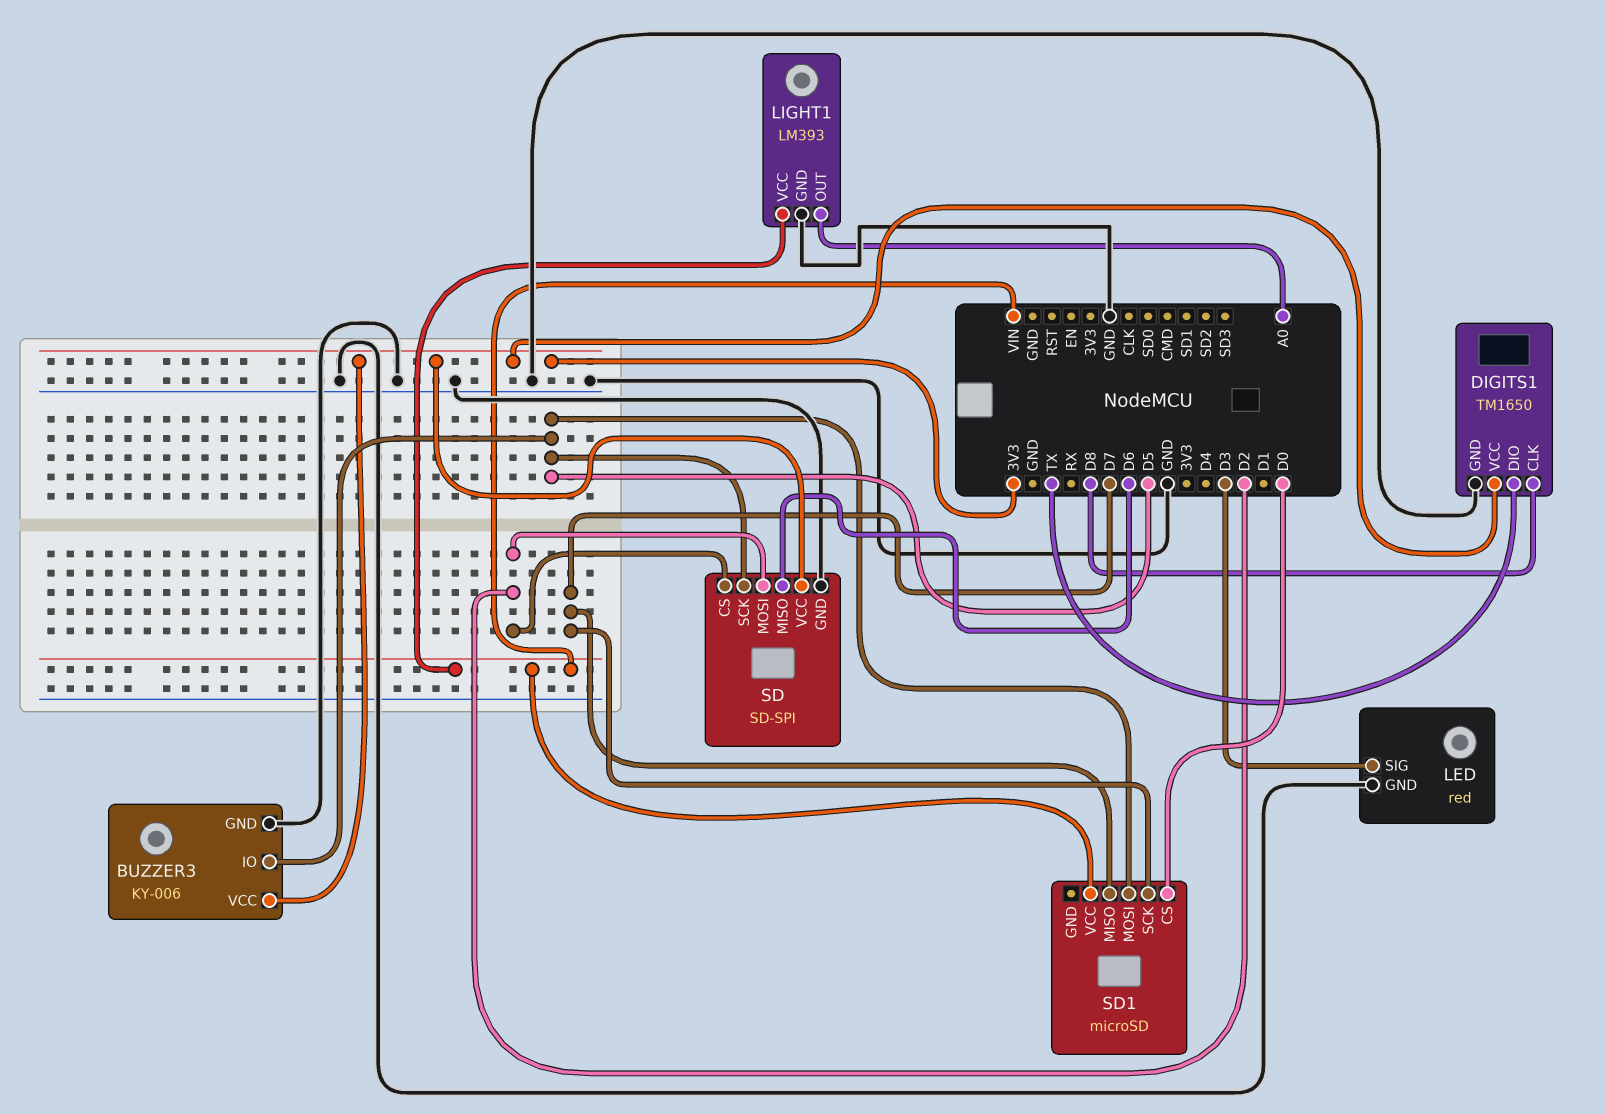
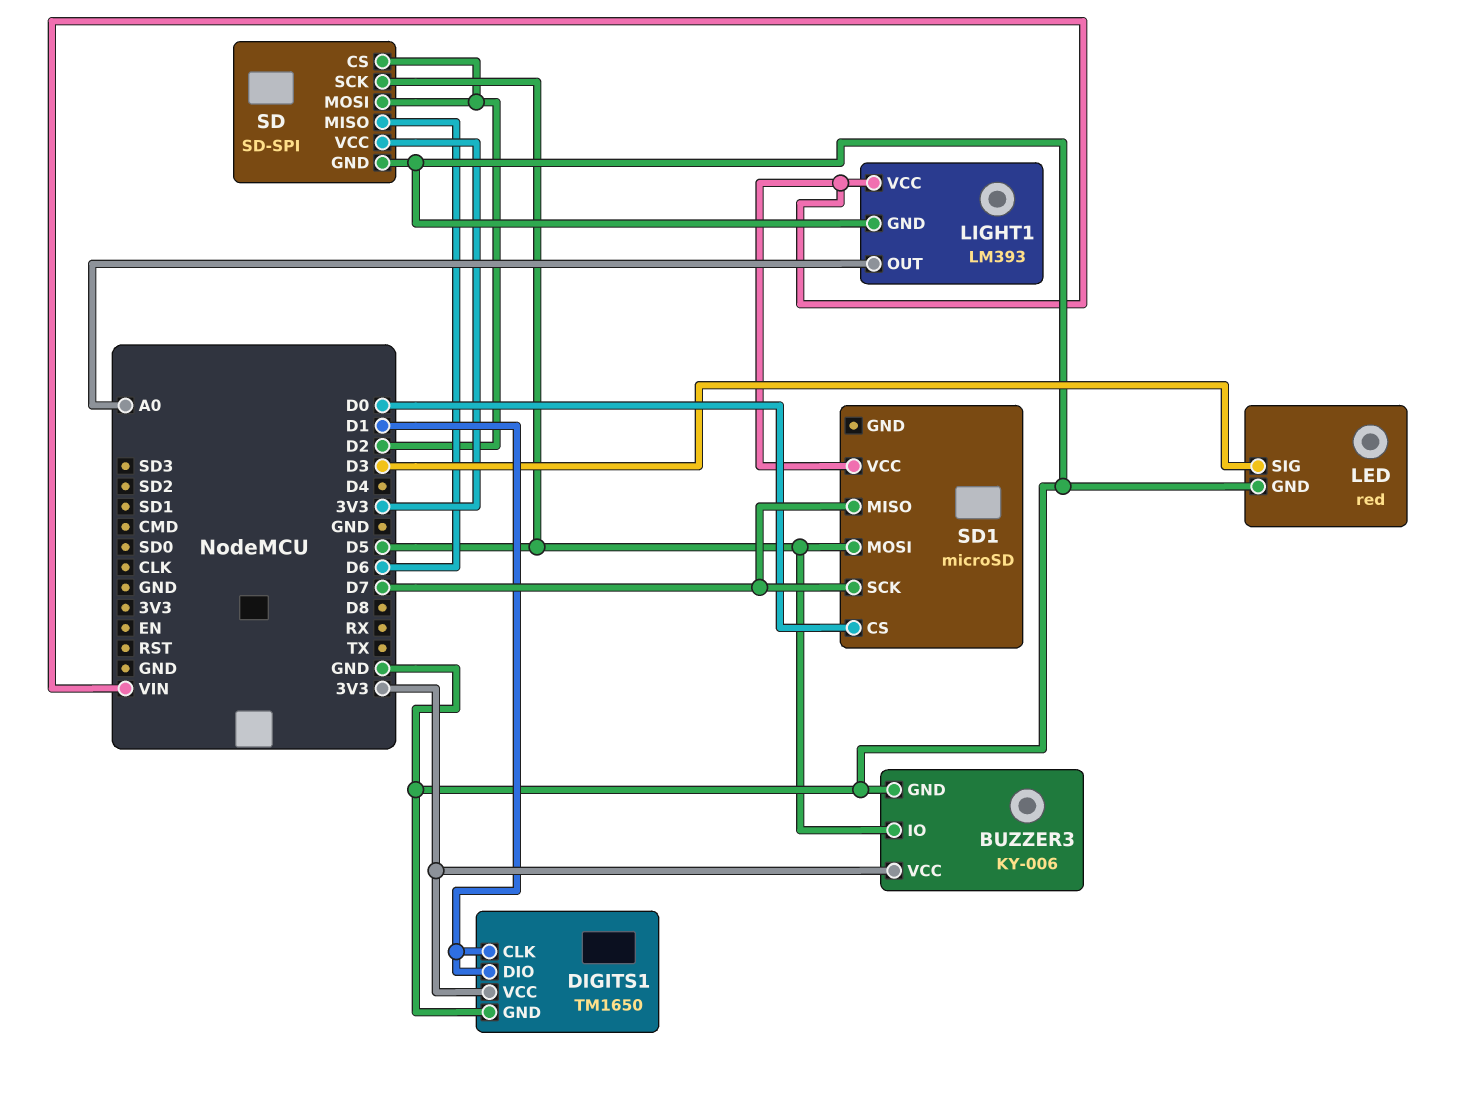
DIGITS1 pin CLK: D8 -> D1
DIGITS1 pin DIO: TX -> D1

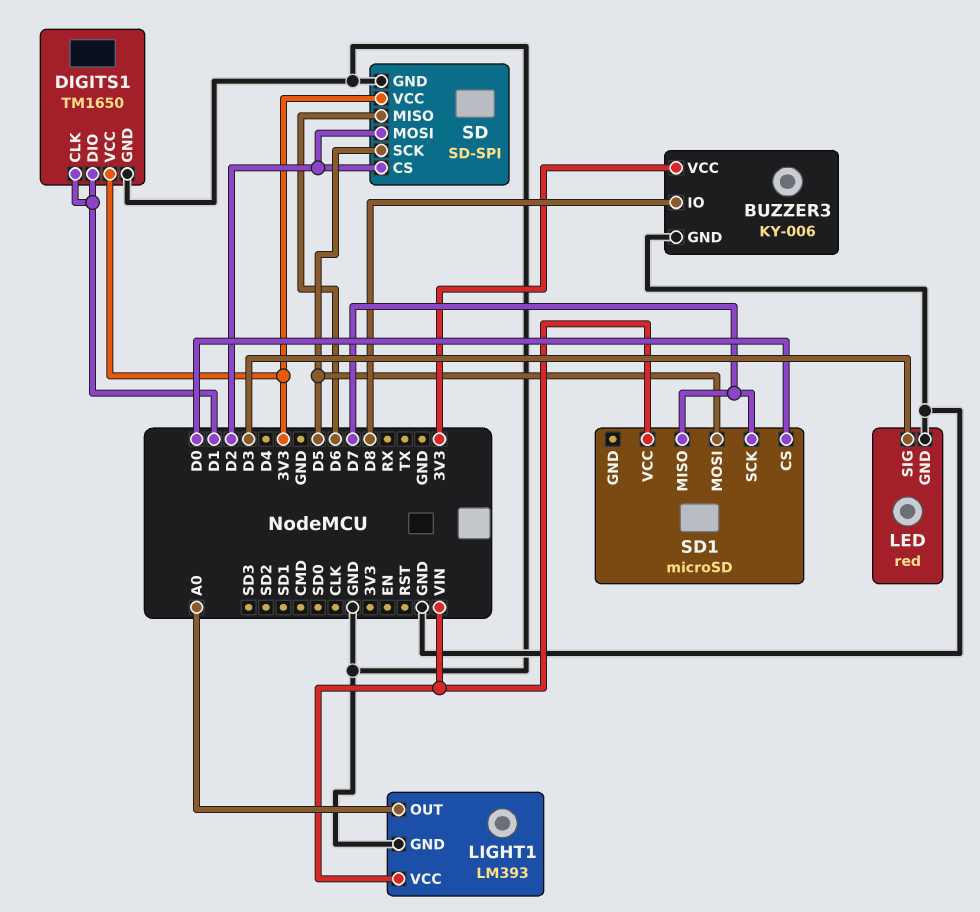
BUZZER3 pin IO: D5 -> D8

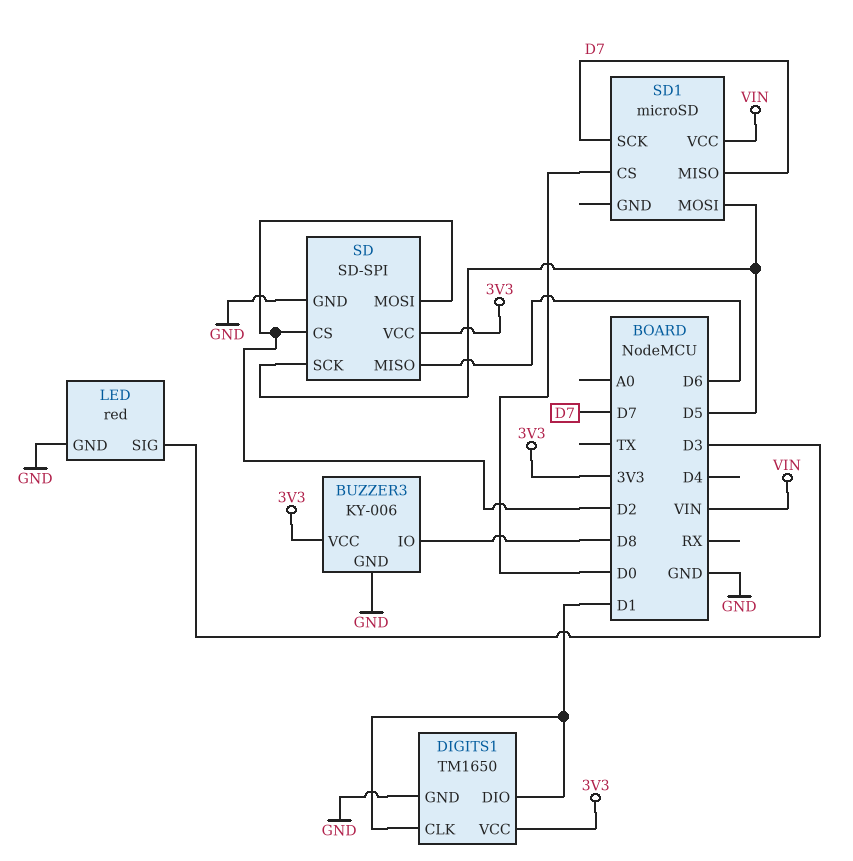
LIGHT1: LM393 -> none
LIGHT1 pin GND: GND -> none
LIGHT1 pin OUT: A0 -> none
LIGHT1 pin VCC: VIN -> none

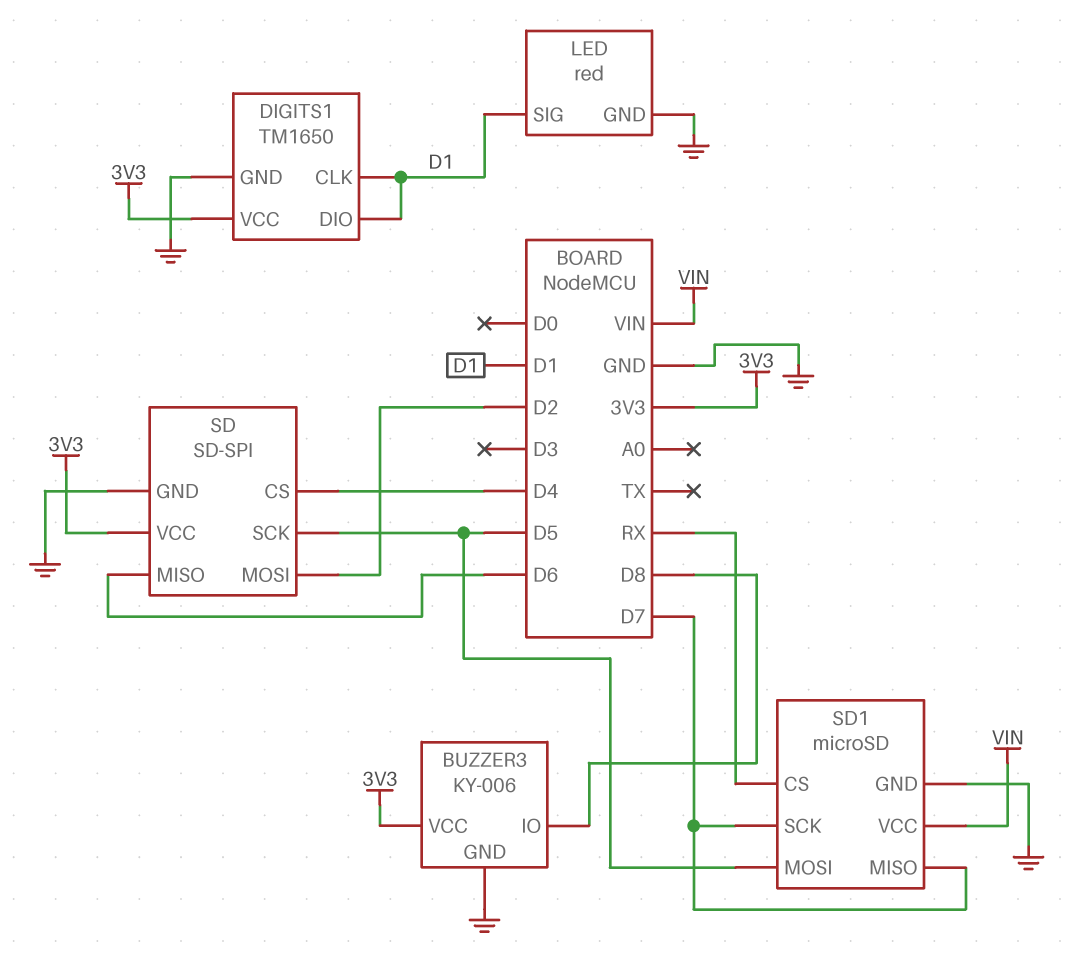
LED pin SIG: D3 -> D1
SD pin CS: D2 -> D4
SD1 pin CS: D0 -> RX
SD1 pin GND: none -> GND

